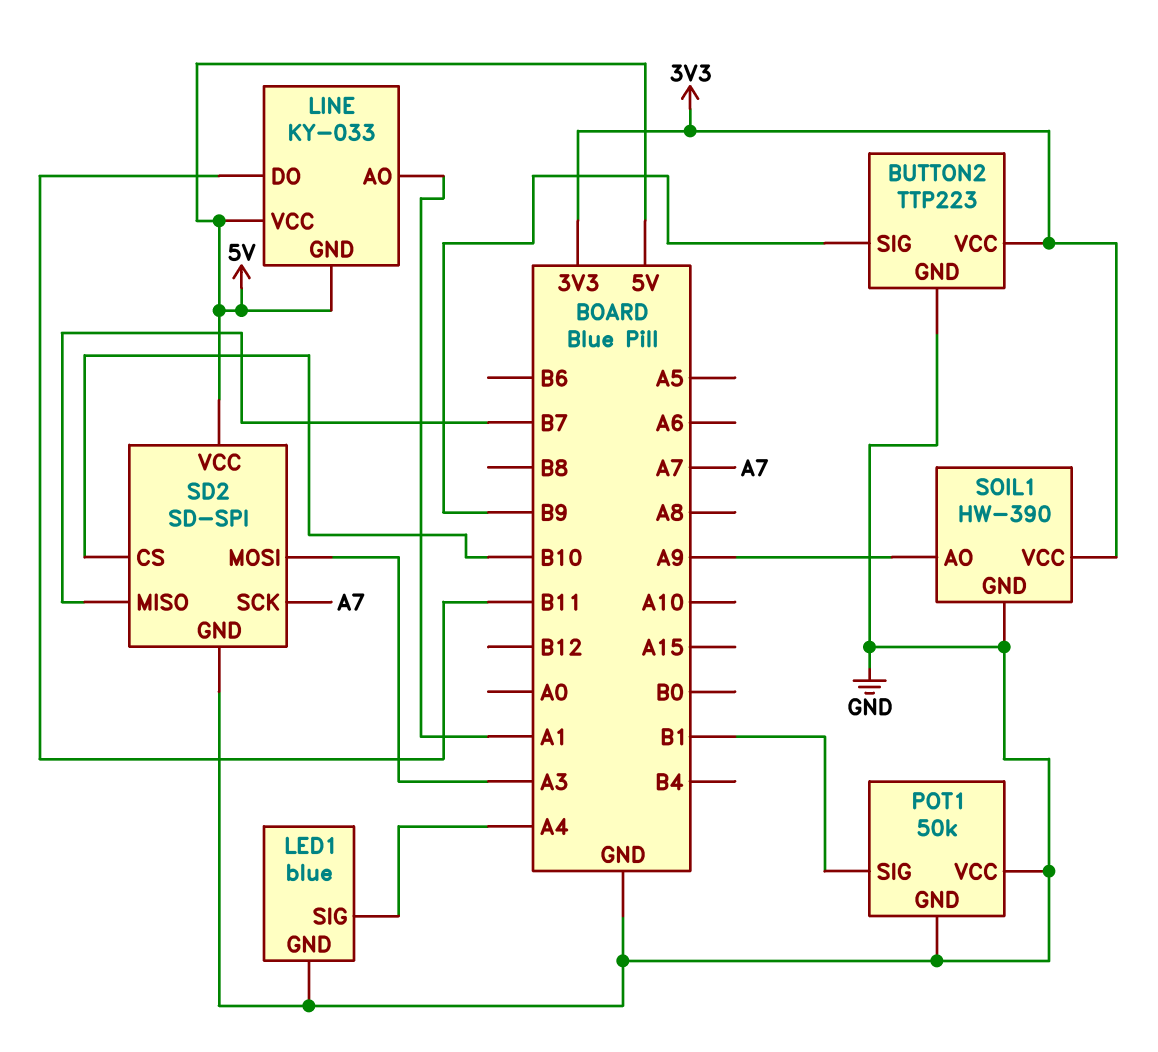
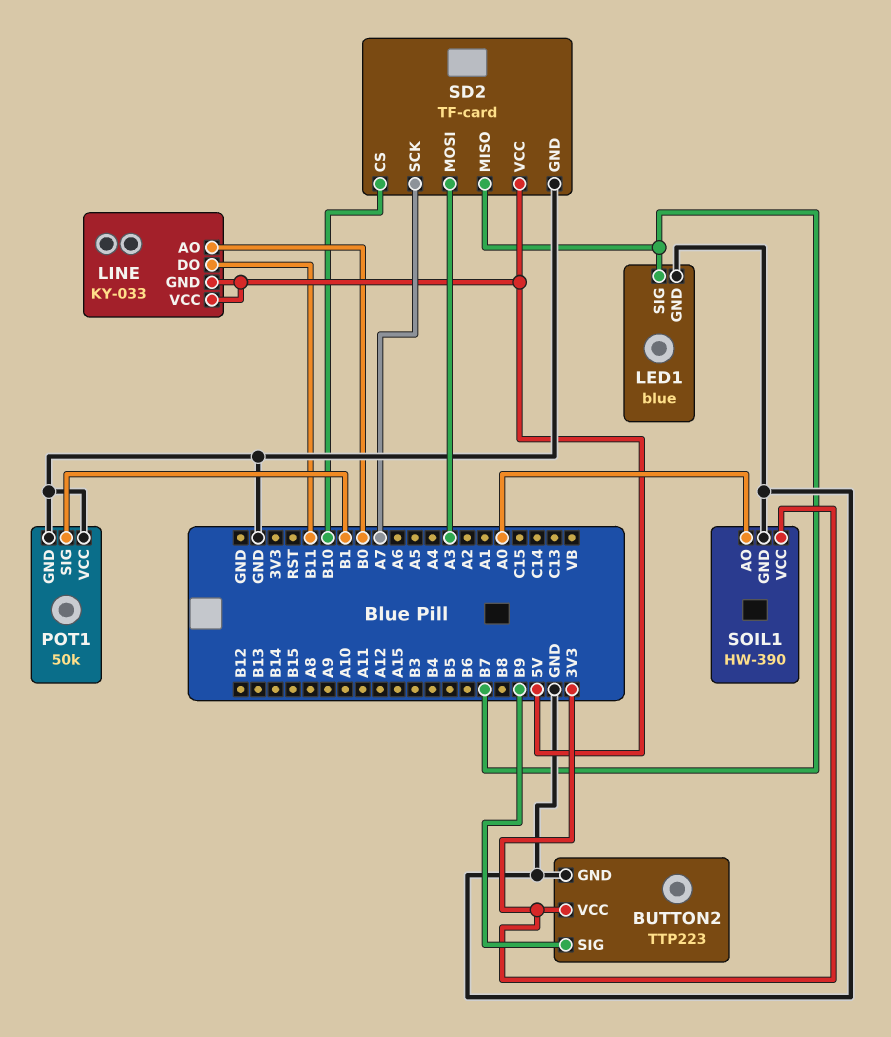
LED1 pin SIG: A4 -> B7
LINE pin AO: A1 -> B0
SD2: SD-SPI -> TF-card
SOIL1 pin AO: A9 -> A0

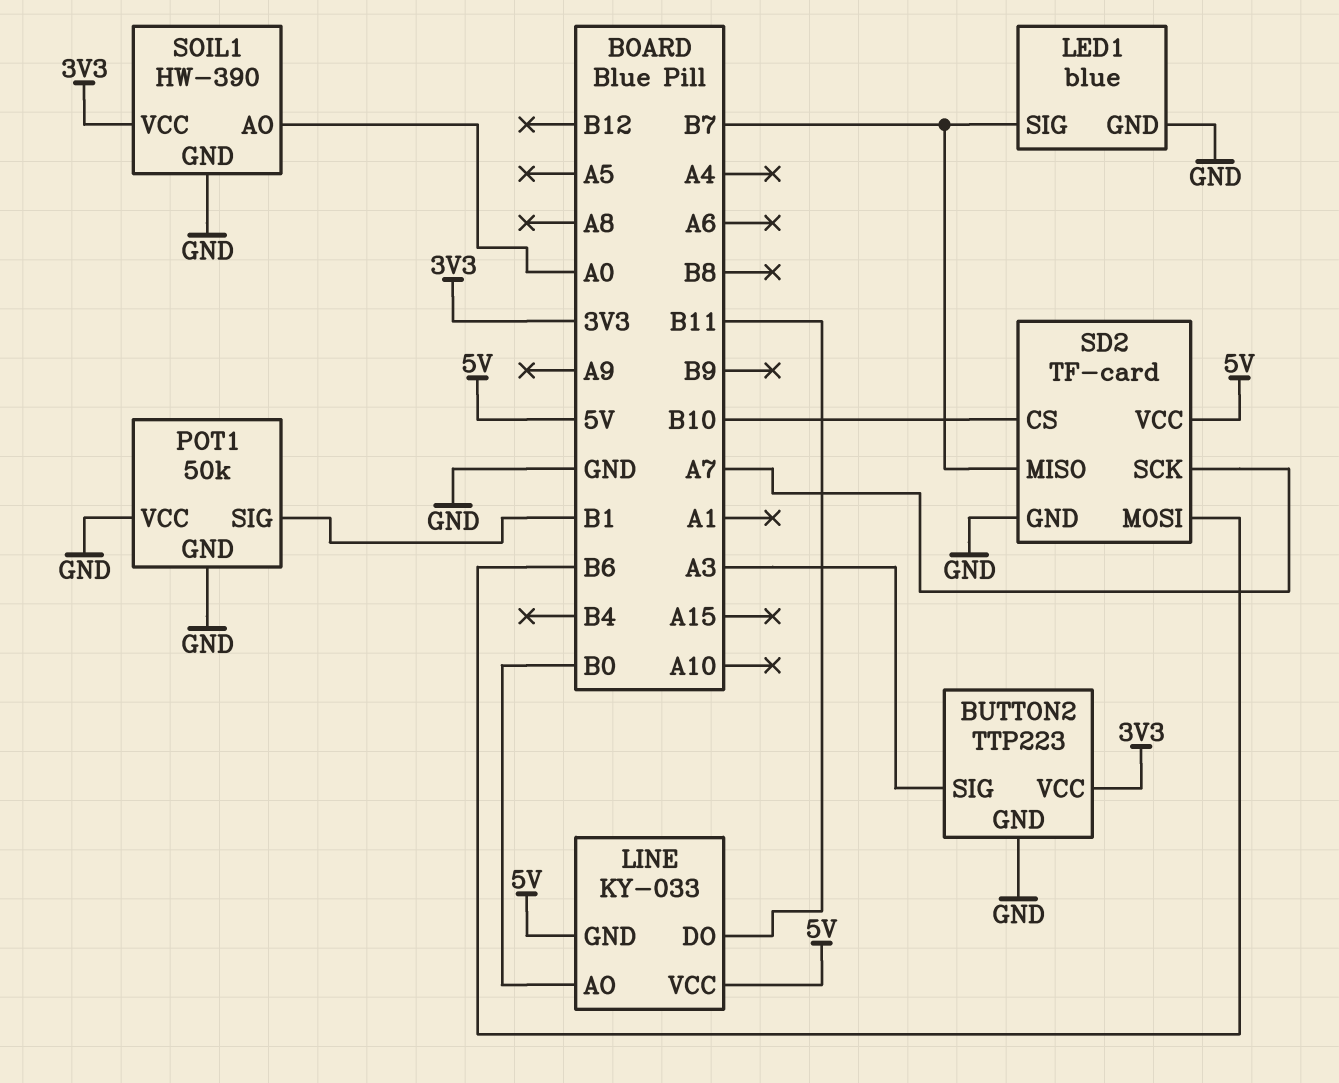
BUTTON2 pin SIG: B9 -> A3
SD2 pin MOSI: A3 -> B6

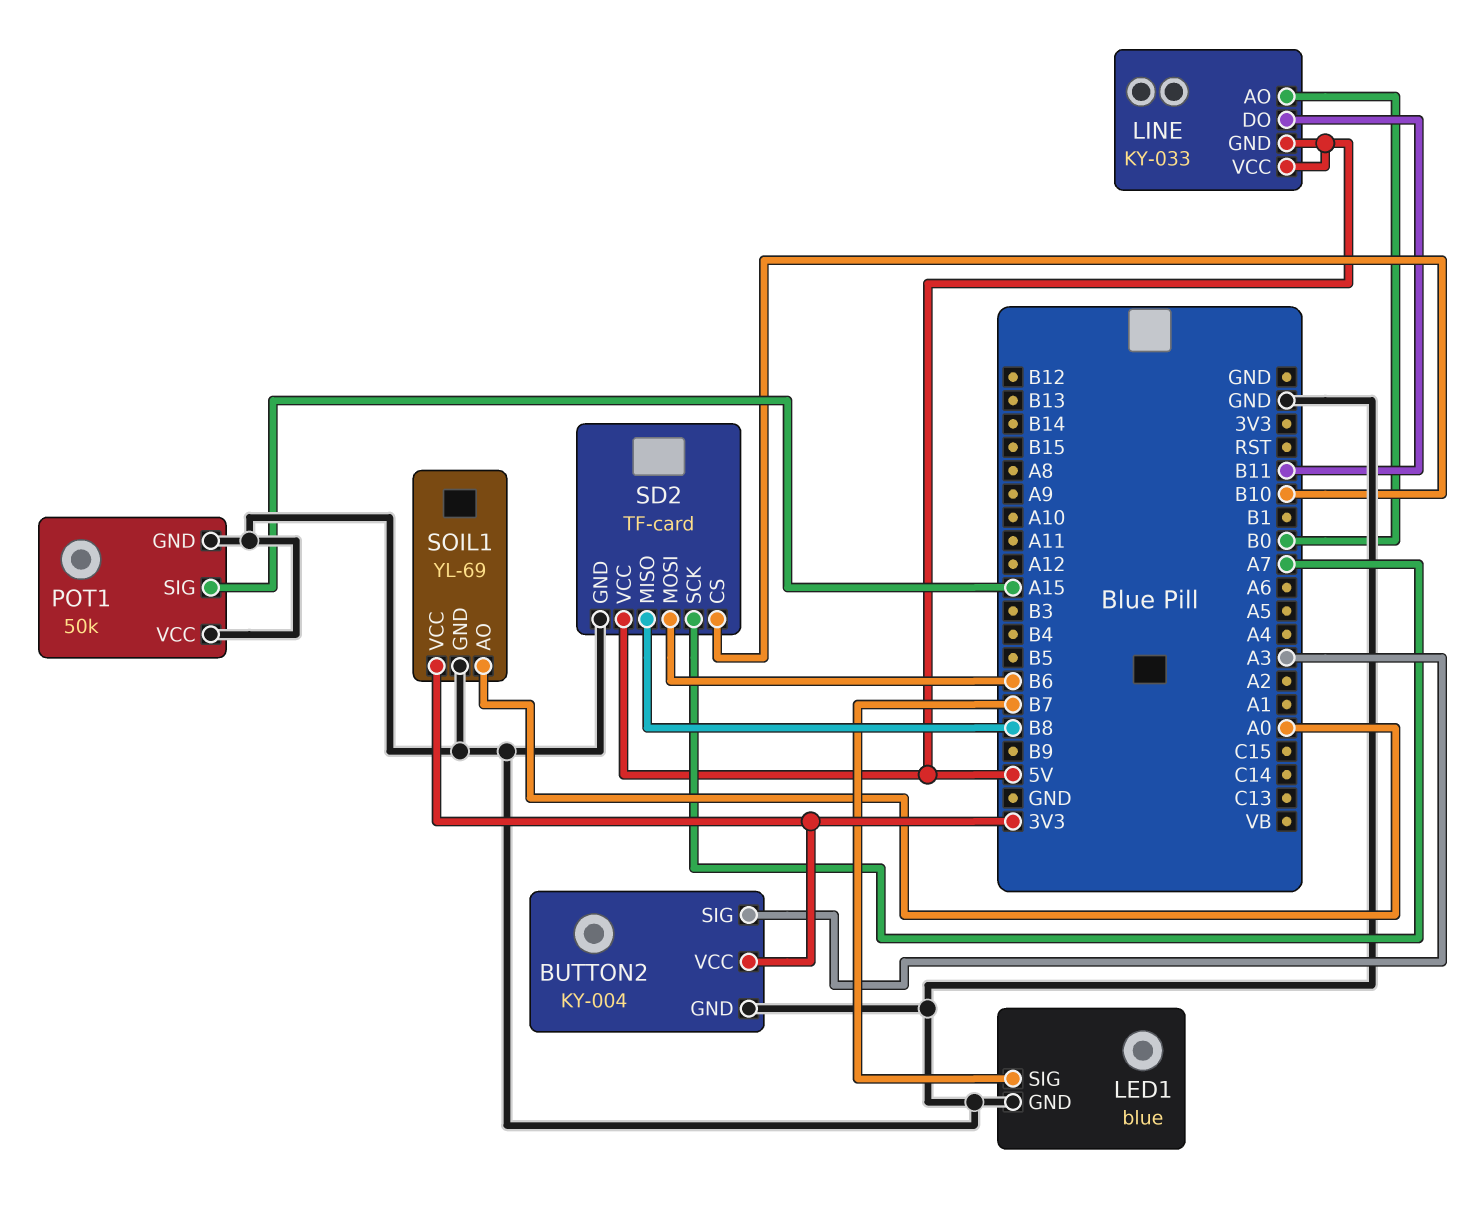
BUTTON2: TTP223 -> KY-004
POT1 pin SIG: B1 -> A15
SD2 pin MISO: B7 -> B8
SOIL1: HW-390 -> YL-69

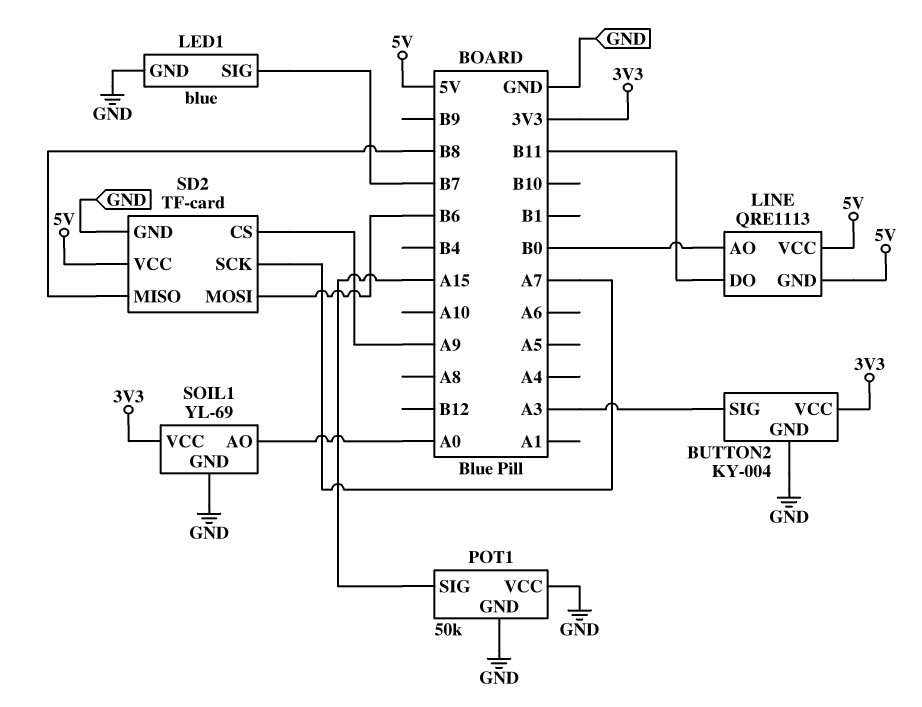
LINE: KY-033 -> QRE1113
SD2 pin CS: B10 -> A9

